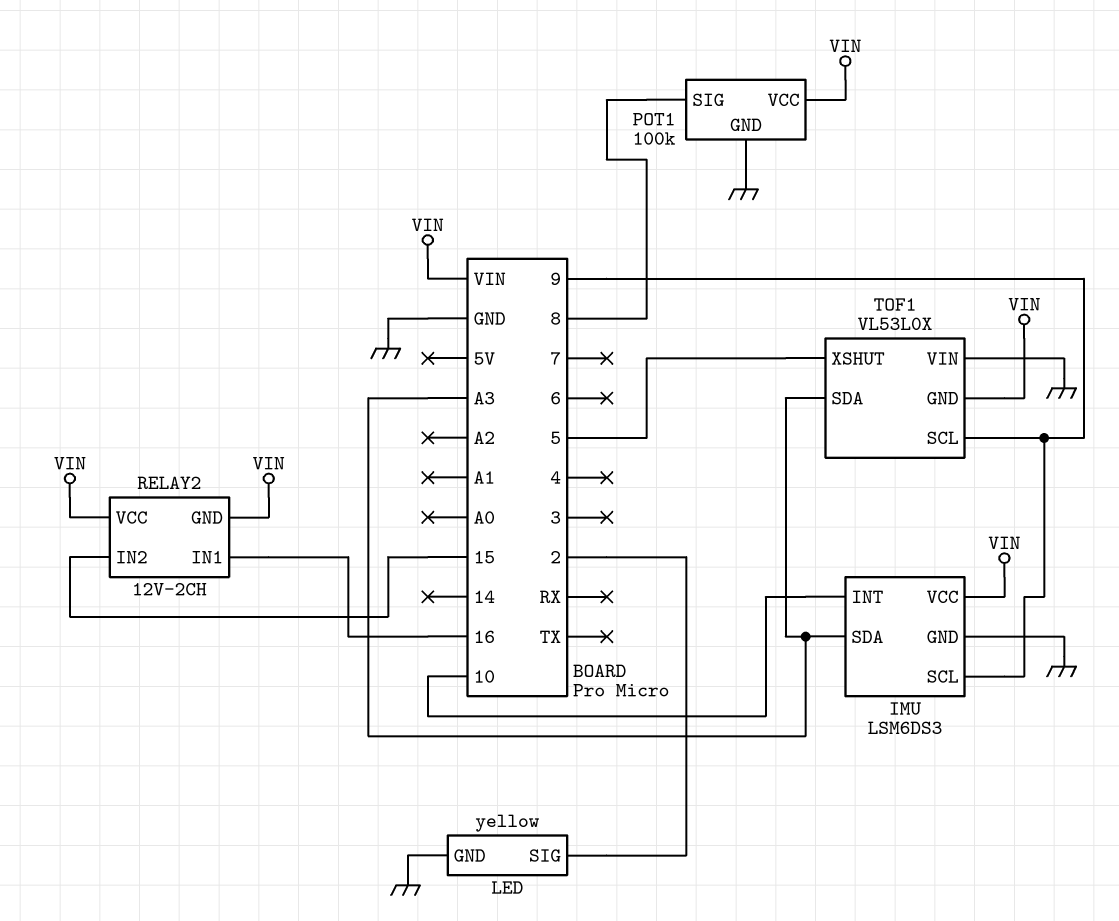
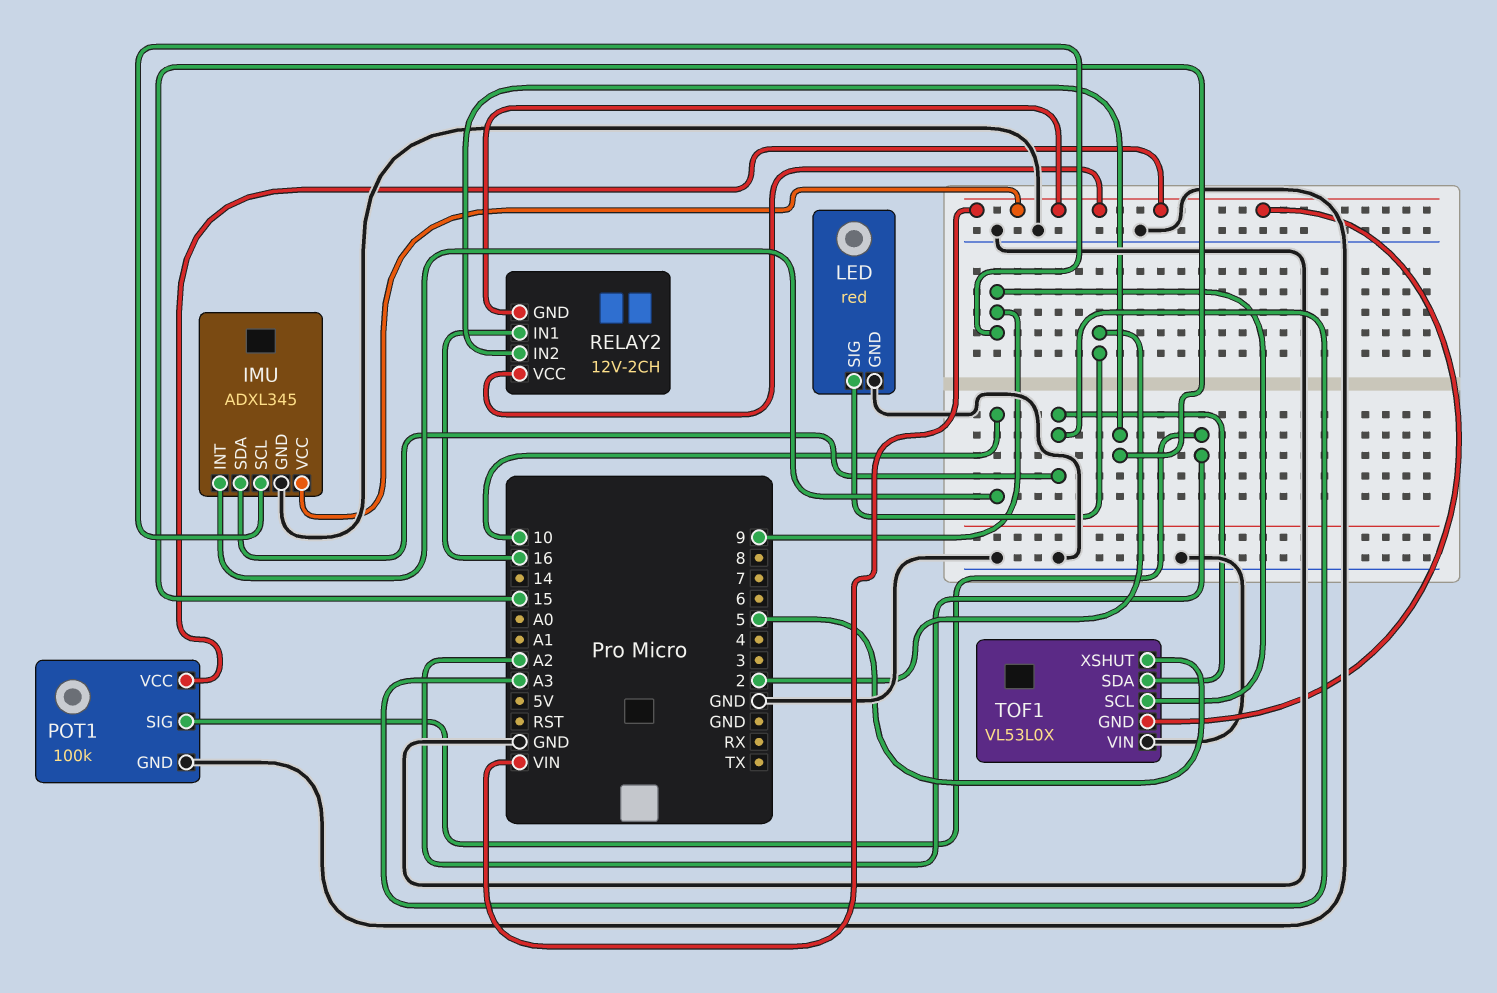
IMU: LSM6DS3 -> ADXL345
LED: yellow -> red
POT1 pin SIG: 8 -> A2

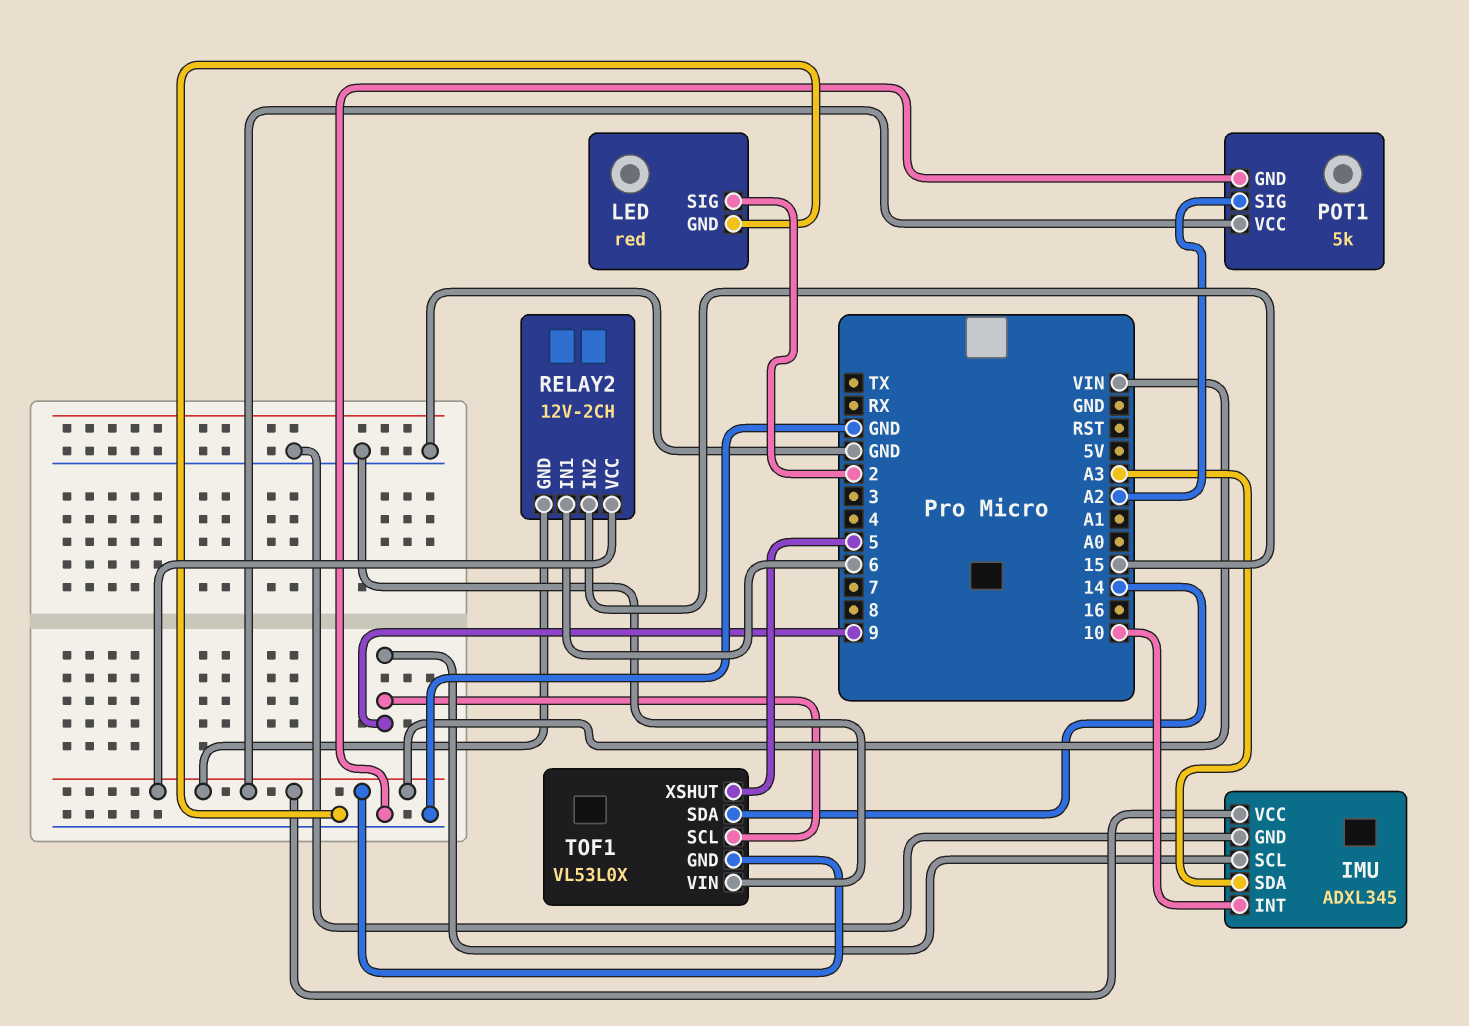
POT1: 100k -> 5k
RELAY2 pin IN1: 16 -> 6
TOF1 pin SDA: A3 -> 14

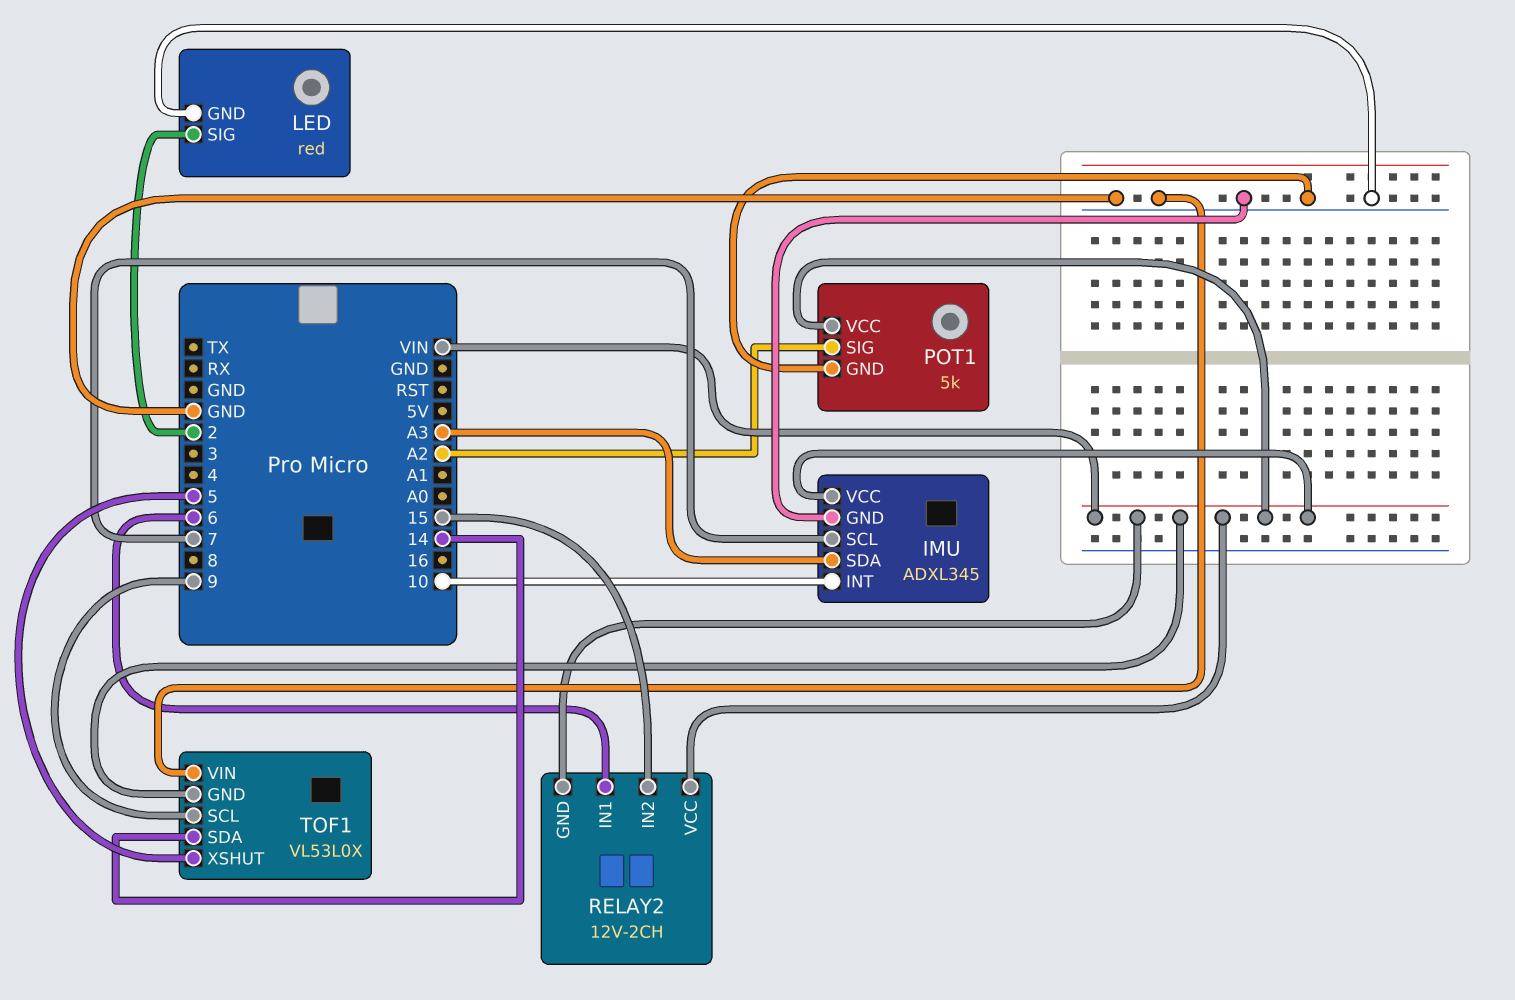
IMU pin SCL: 9 -> 7

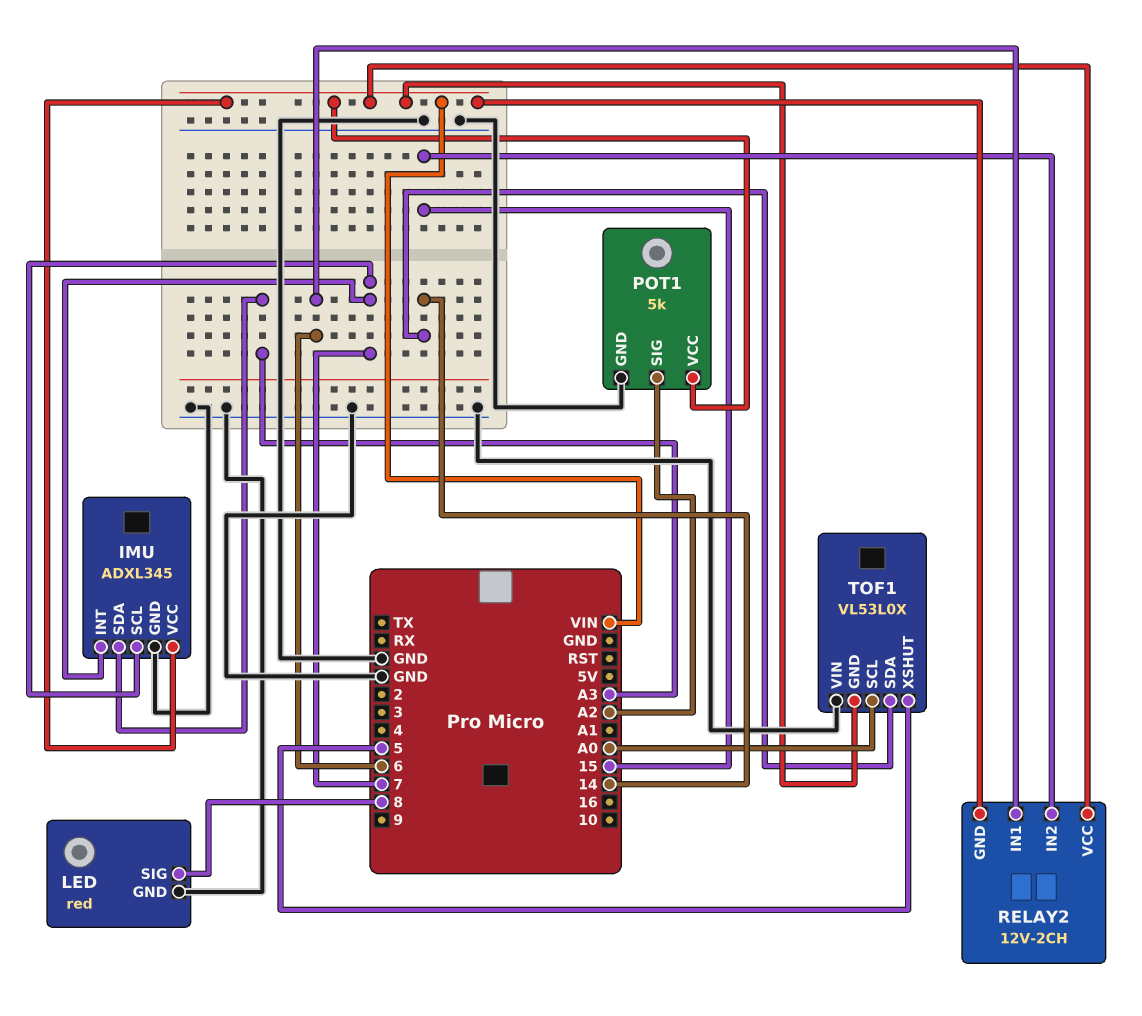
IMU pin INT: 10 -> 7
LED pin SIG: 2 -> 8
TOF1 pin SCL: 9 -> A0

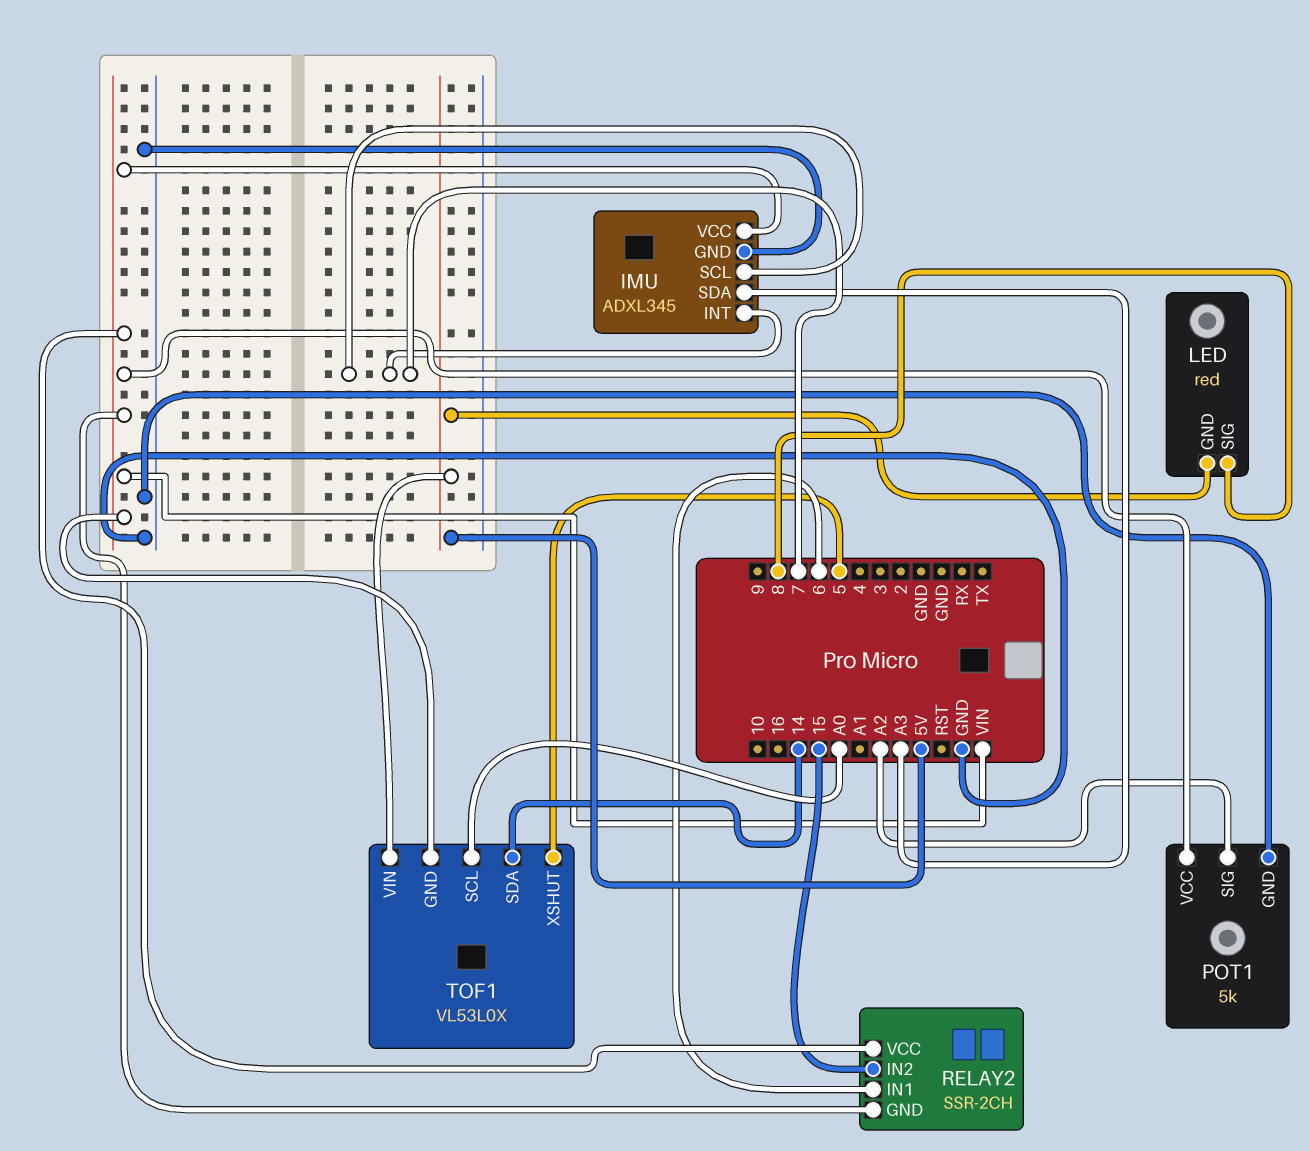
LED pin GND: GND -> 5V
RELAY2: 12V-2CH -> SSR-2CH
TOF1 pin VIN: GND -> 5V

